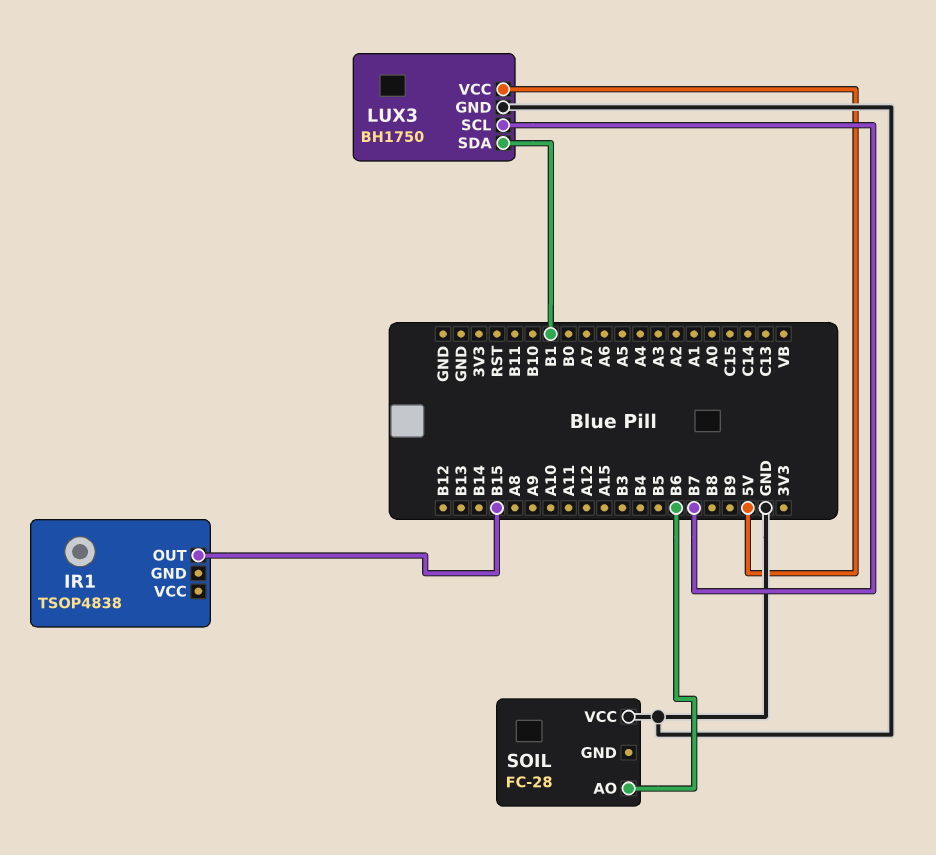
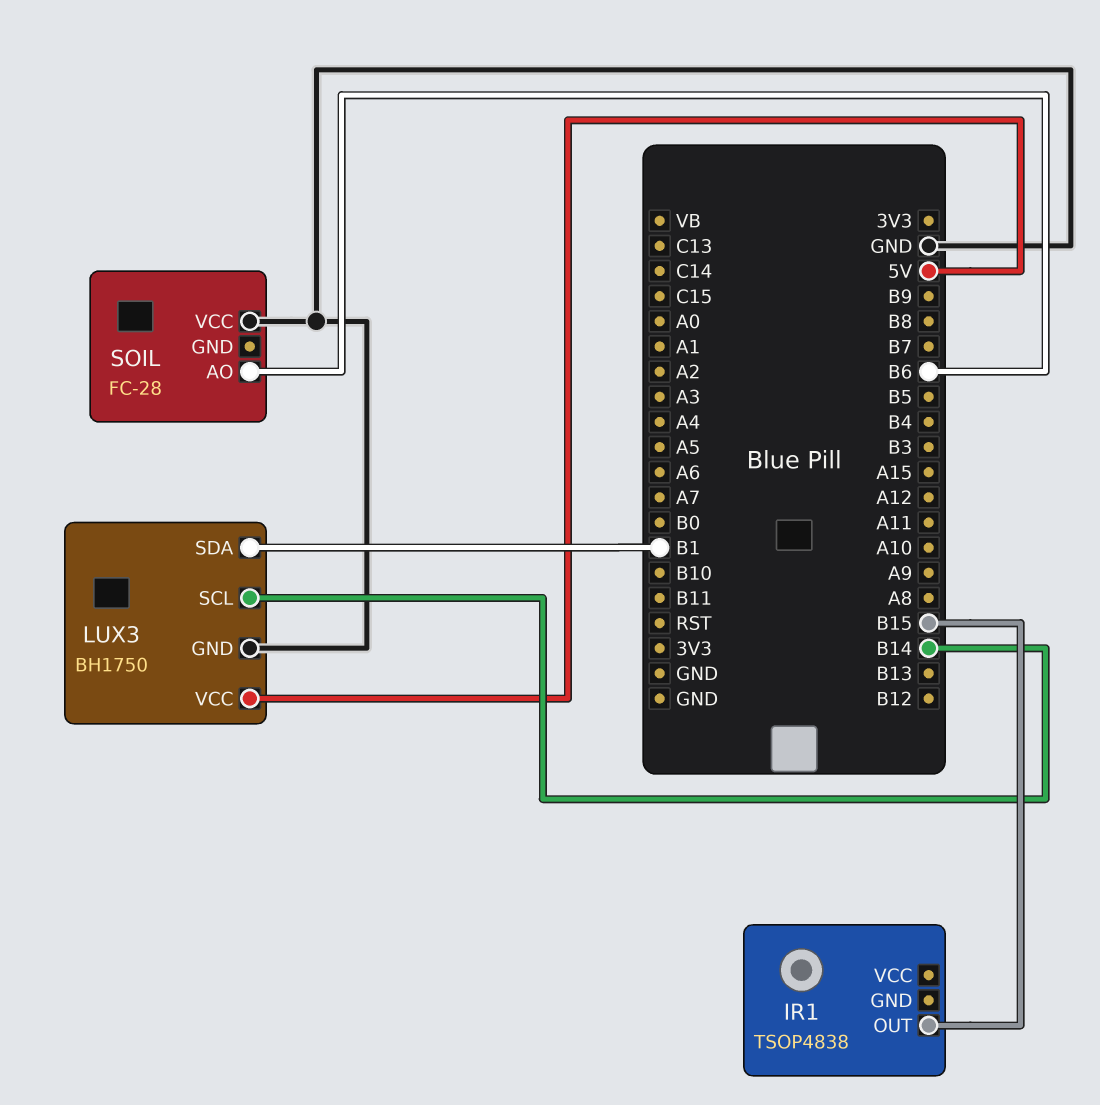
LUX3 pin SCL: B7 -> B14

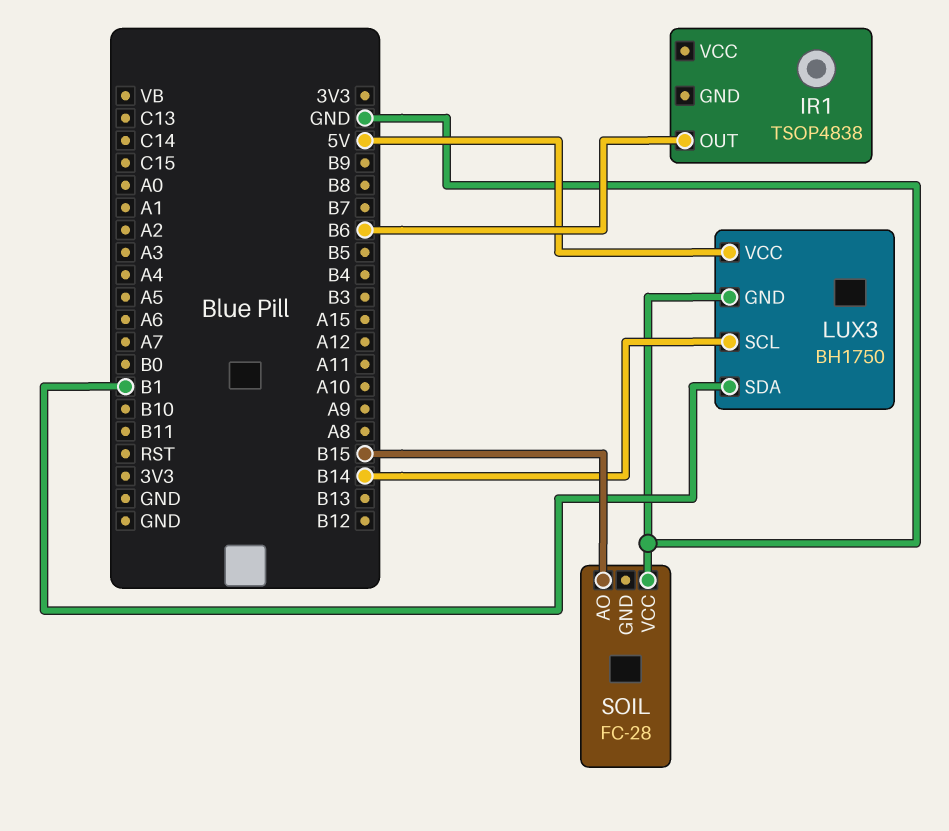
IR1 pin OUT: B15 -> B6
SOIL pin AO: B6 -> B15

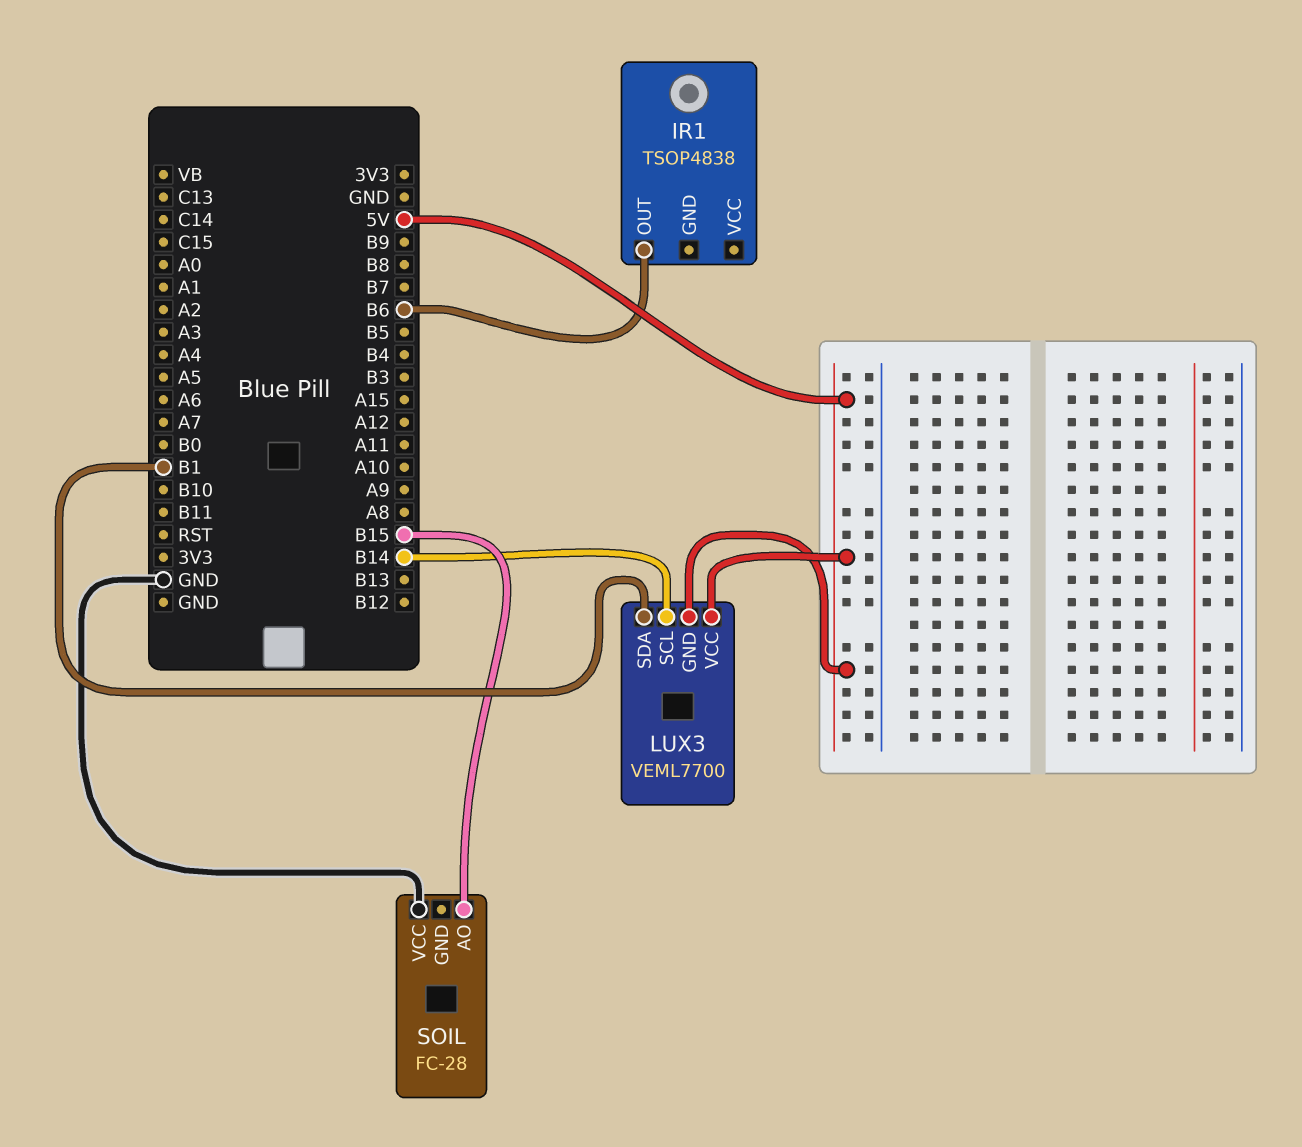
LUX3: BH1750 -> VEML7700
LUX3 pin GND: GND -> 5V

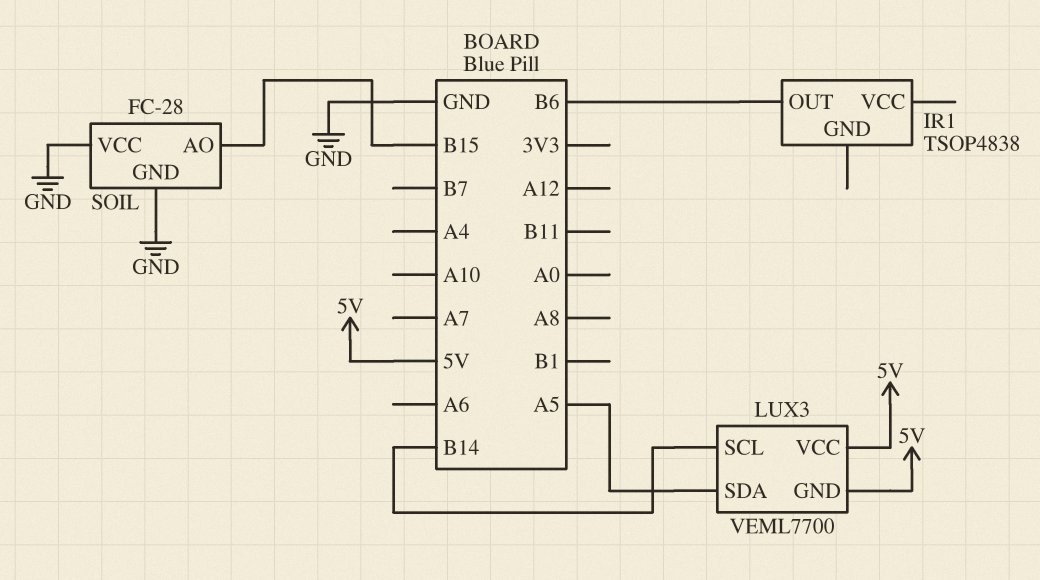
LUX3 pin SDA: B1 -> A5
SOIL pin GND: none -> GND

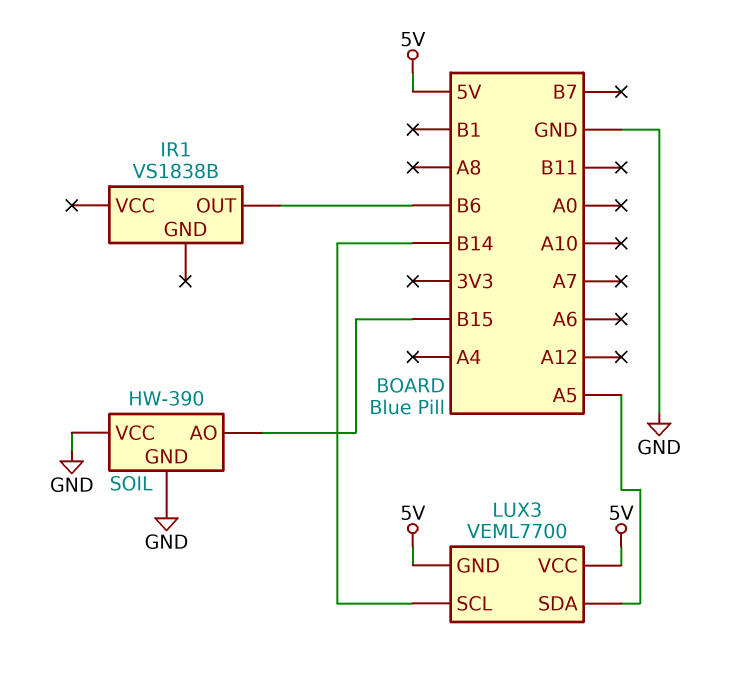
IR1: TSOP4838 -> VS1838B
SOIL: FC-28 -> HW-390

